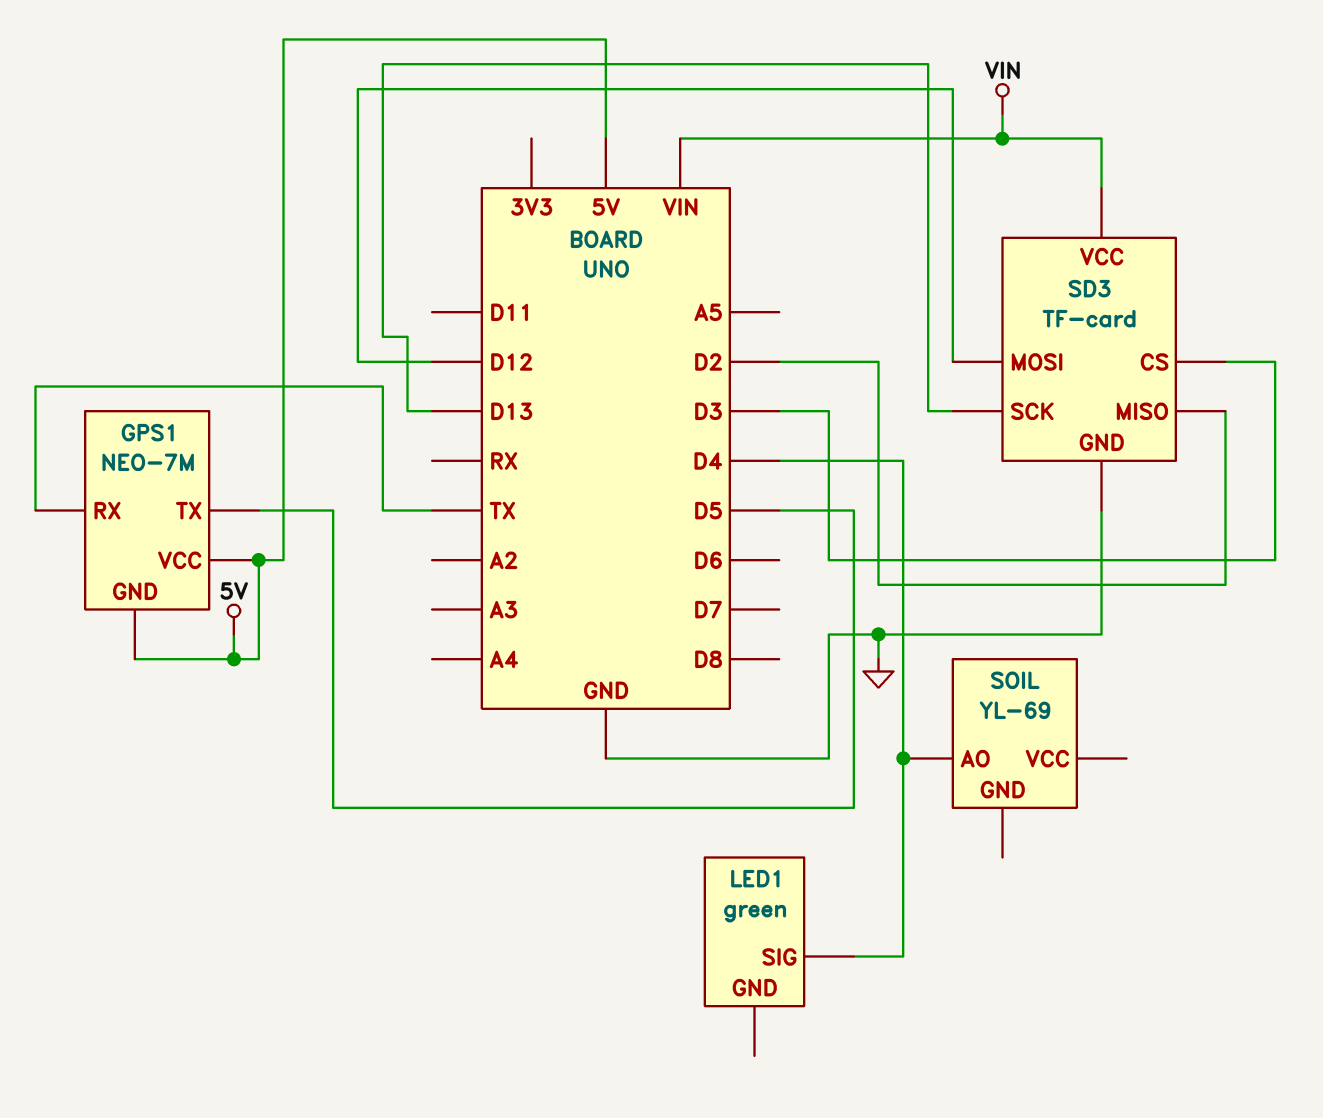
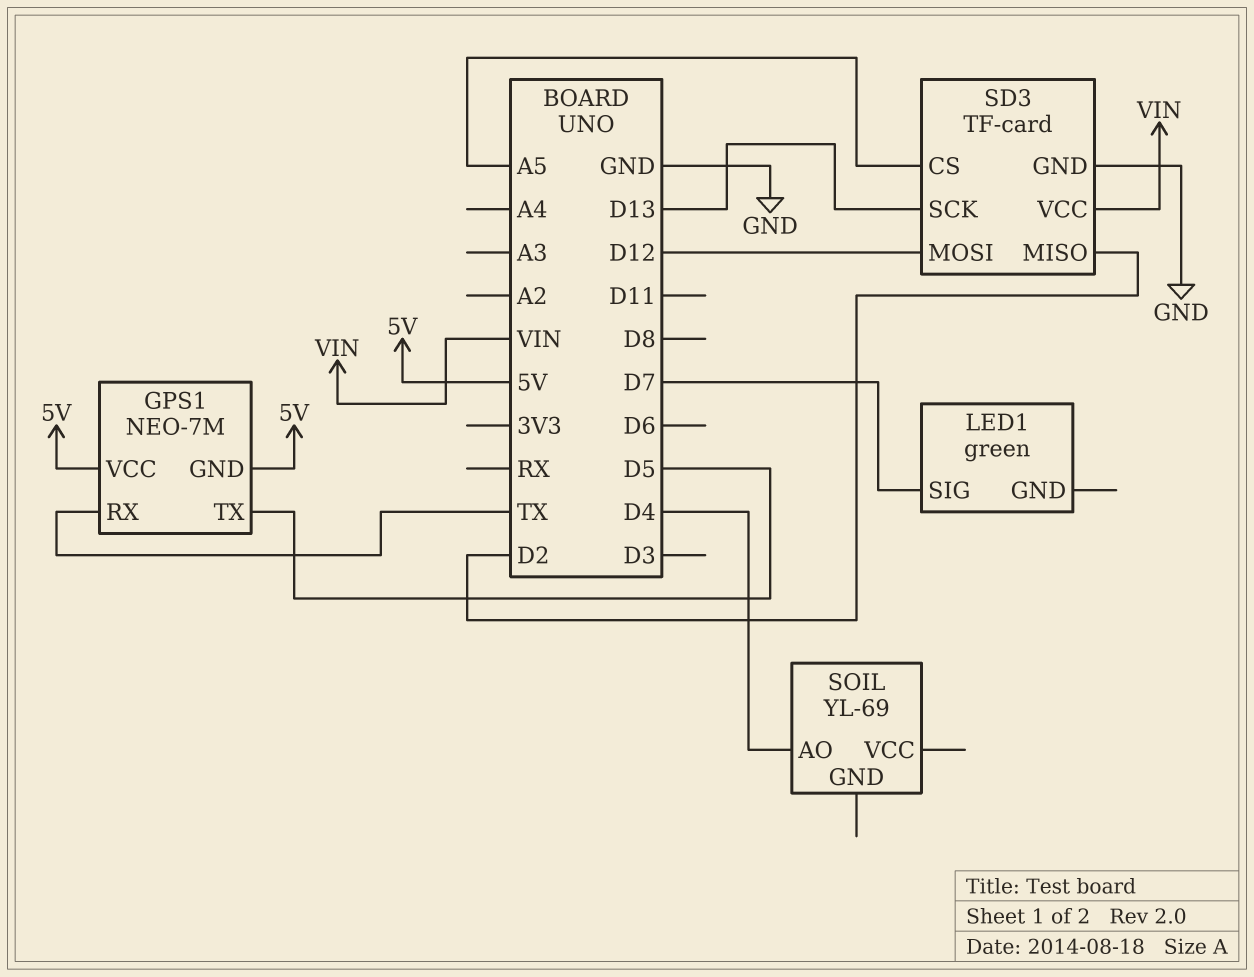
LED1 pin SIG: D4 -> D7
SD3 pin CS: D3 -> A5

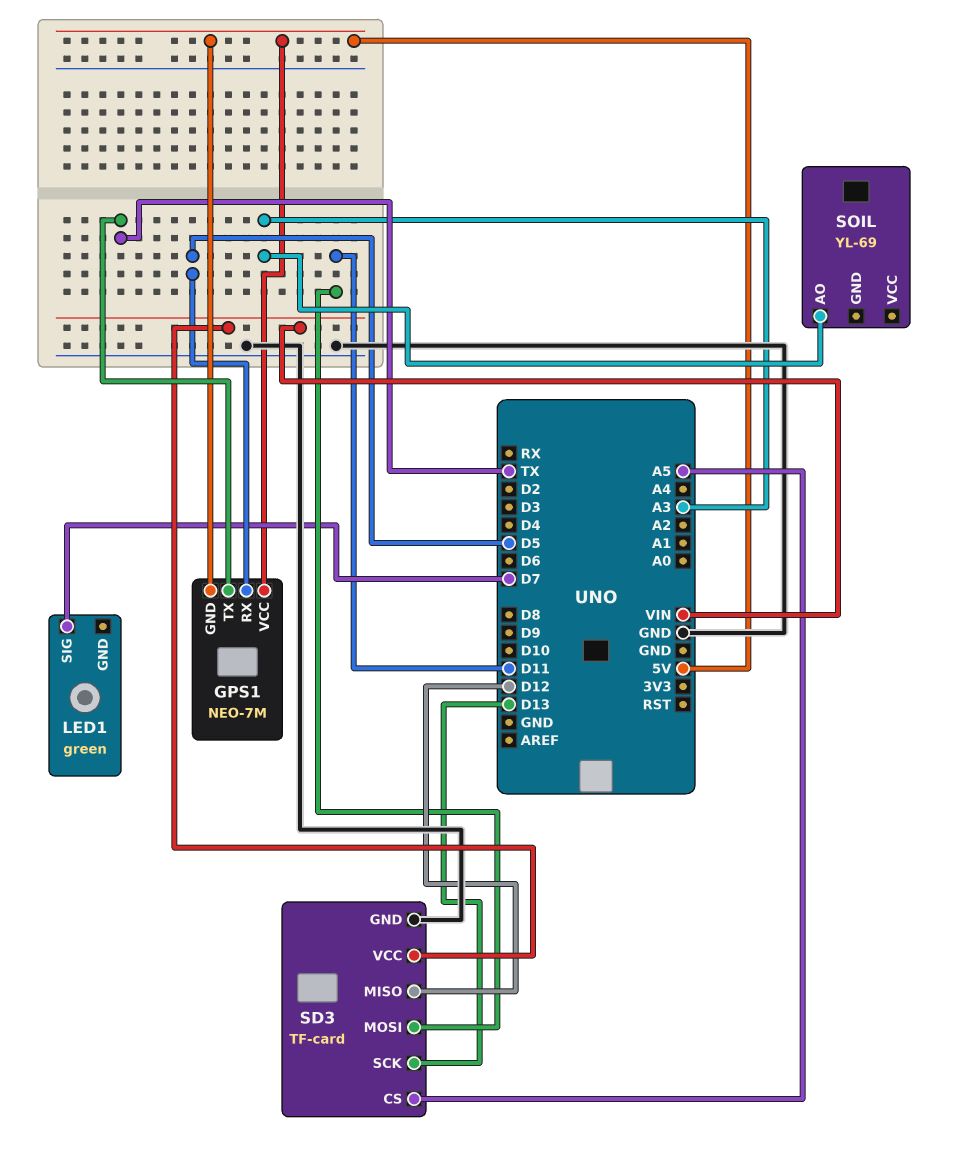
GPS1 pin RX: TX -> D5
GPS1 pin TX: D5 -> TX
SD3 pin MISO: D2 -> D12
SD3 pin MOSI: D12 -> D11
SOIL pin AO: D4 -> A3

